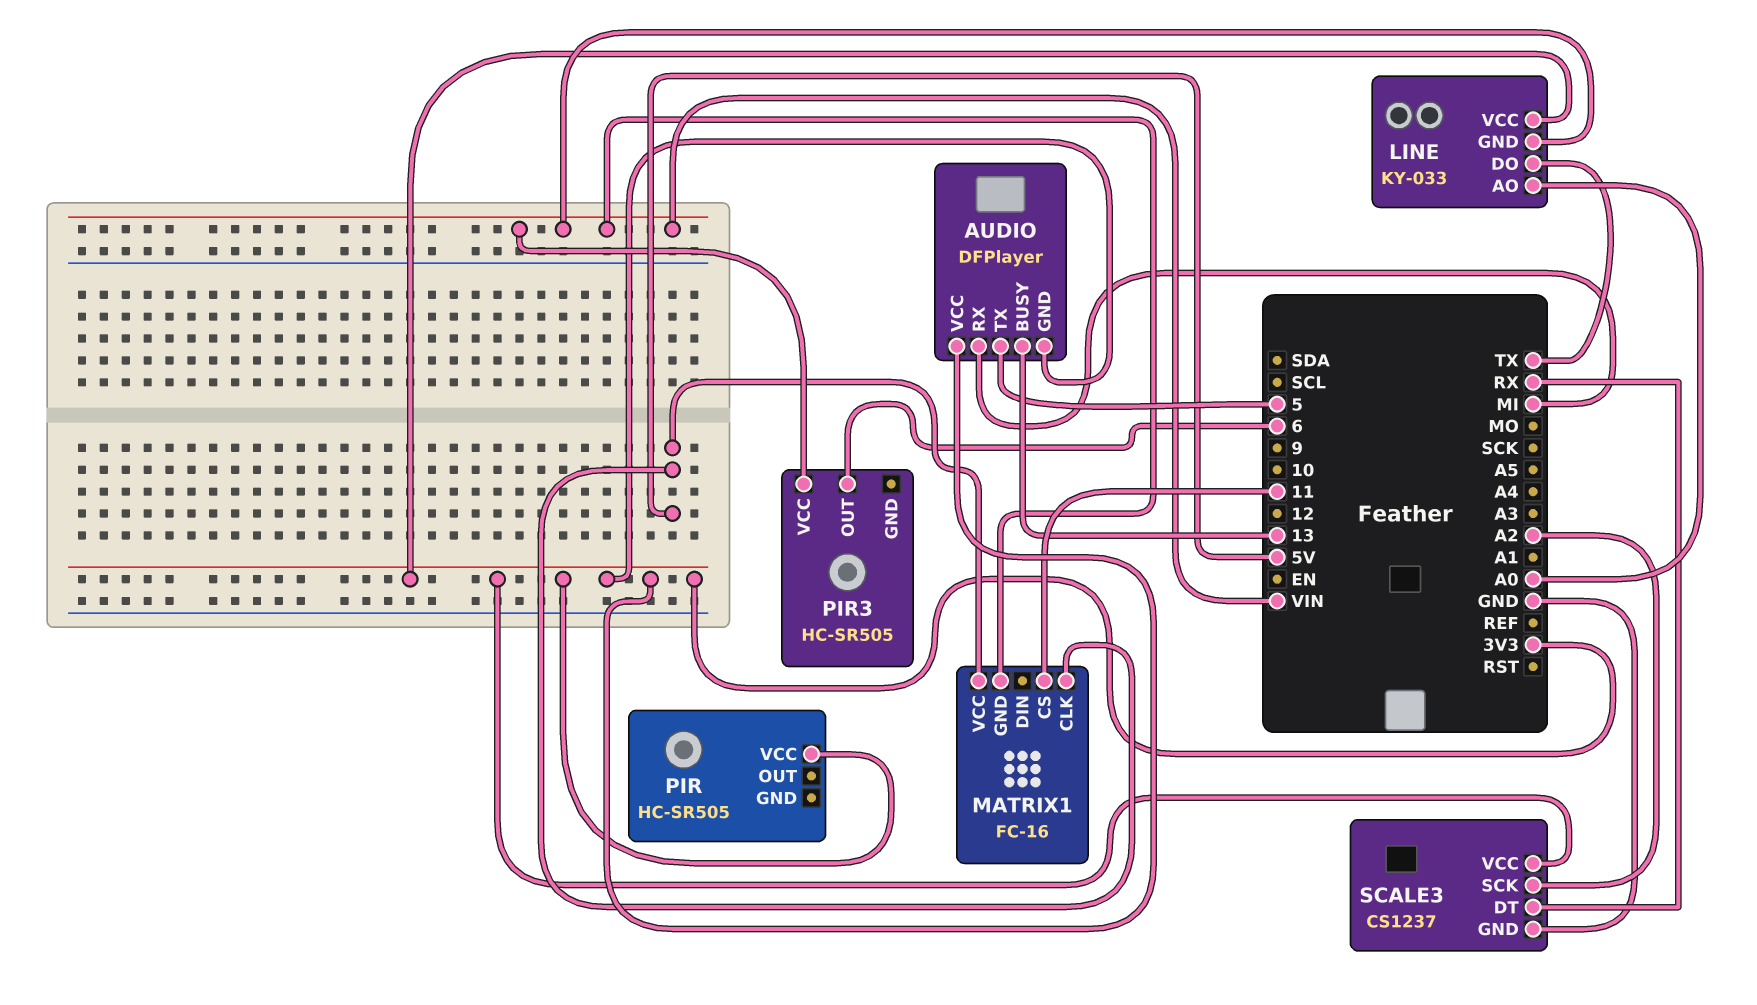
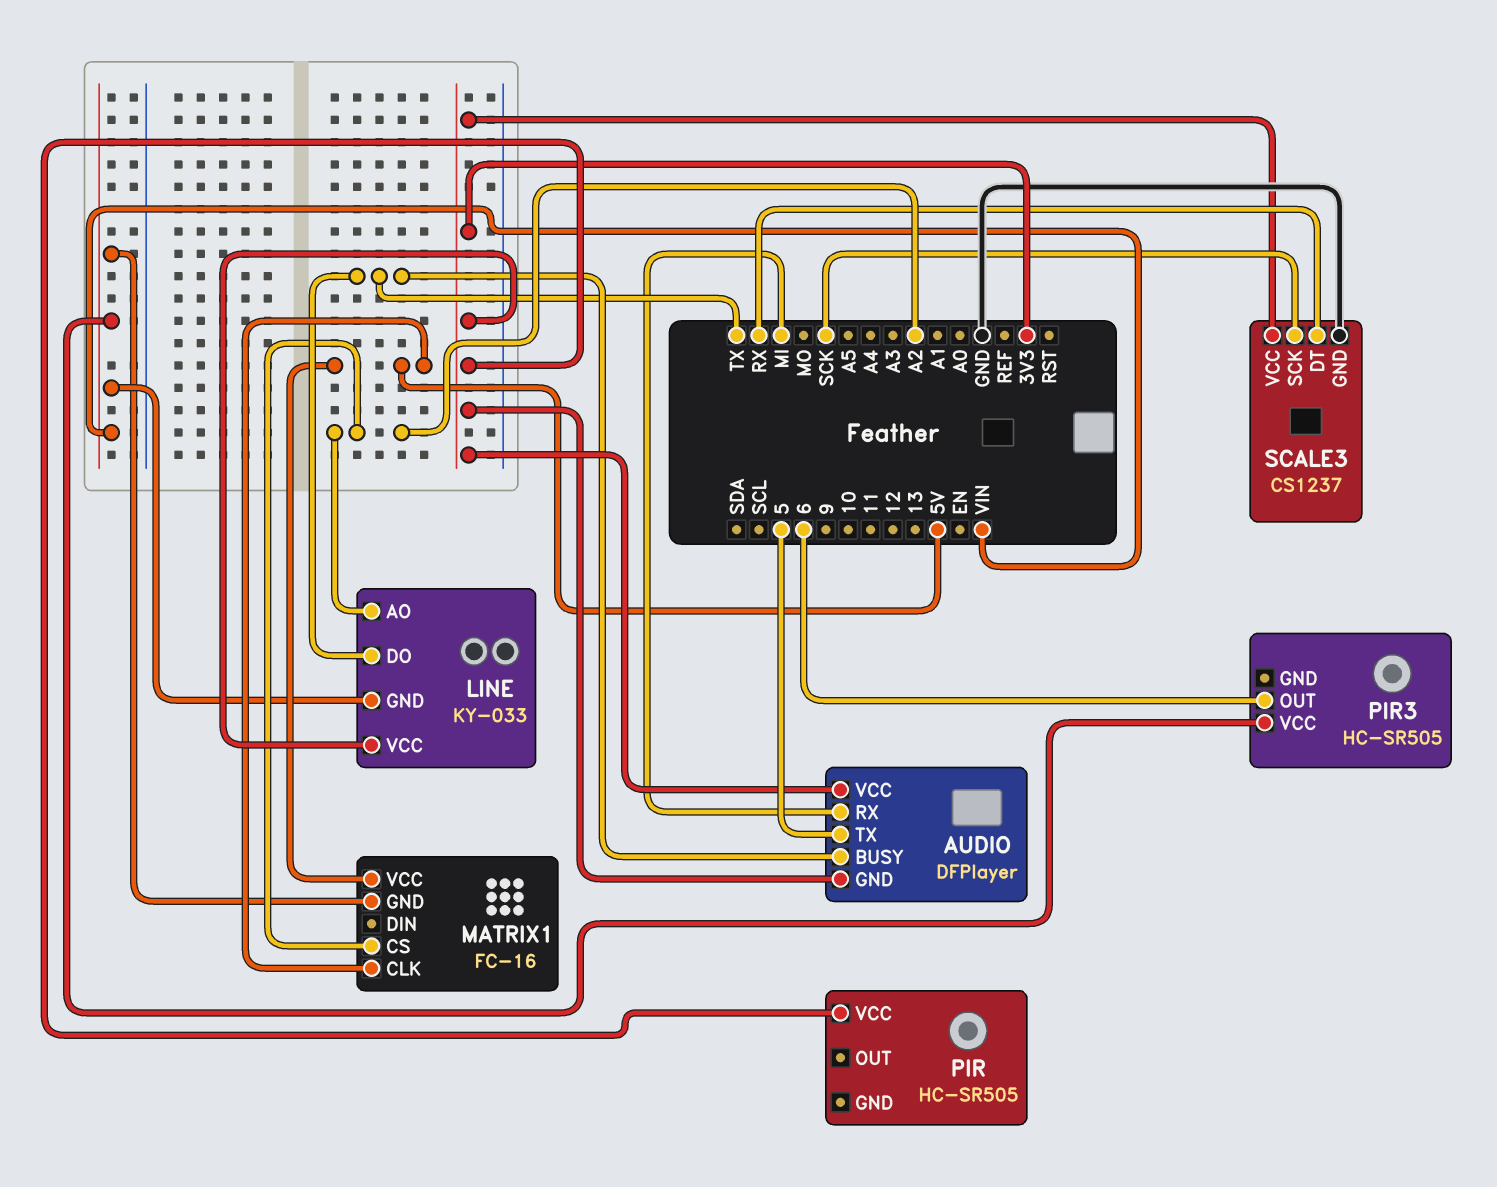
AUDIO pin BUSY: 13 -> TX
LINE pin AO: A0 -> A2
MATRIX1 pin CS: 11 -> A2
SCALE3 pin SCK: A2 -> SCK

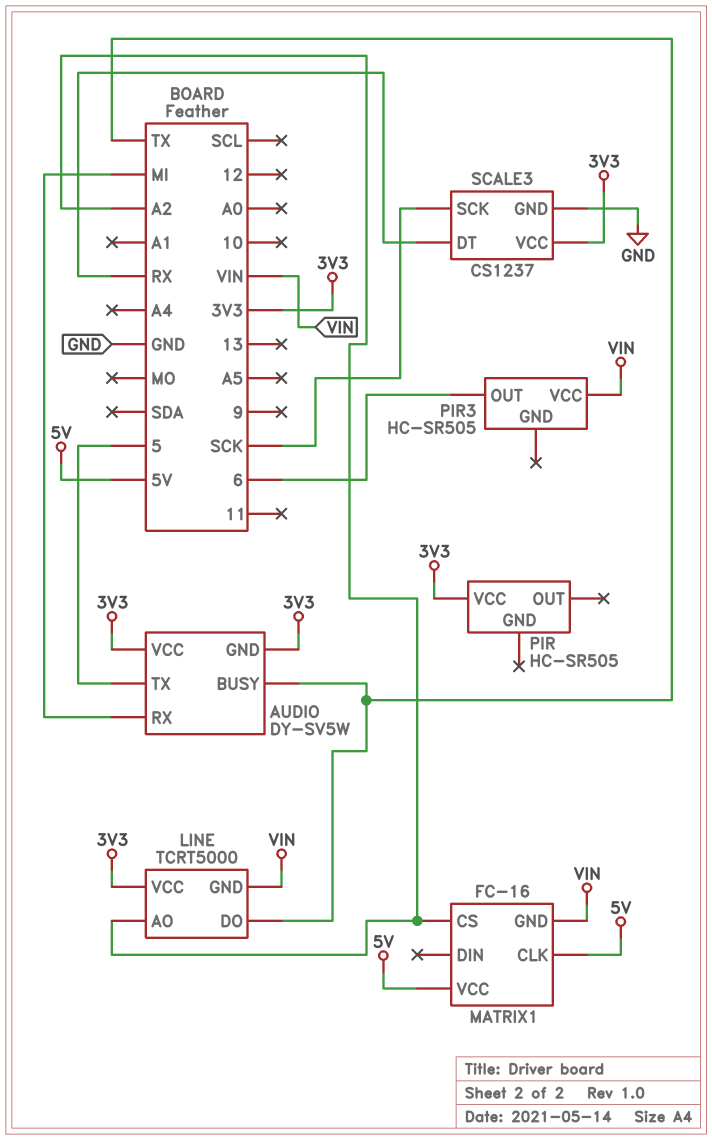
AUDIO: DFPlayer -> DY-SV5W
LINE: KY-033 -> TCRT5000

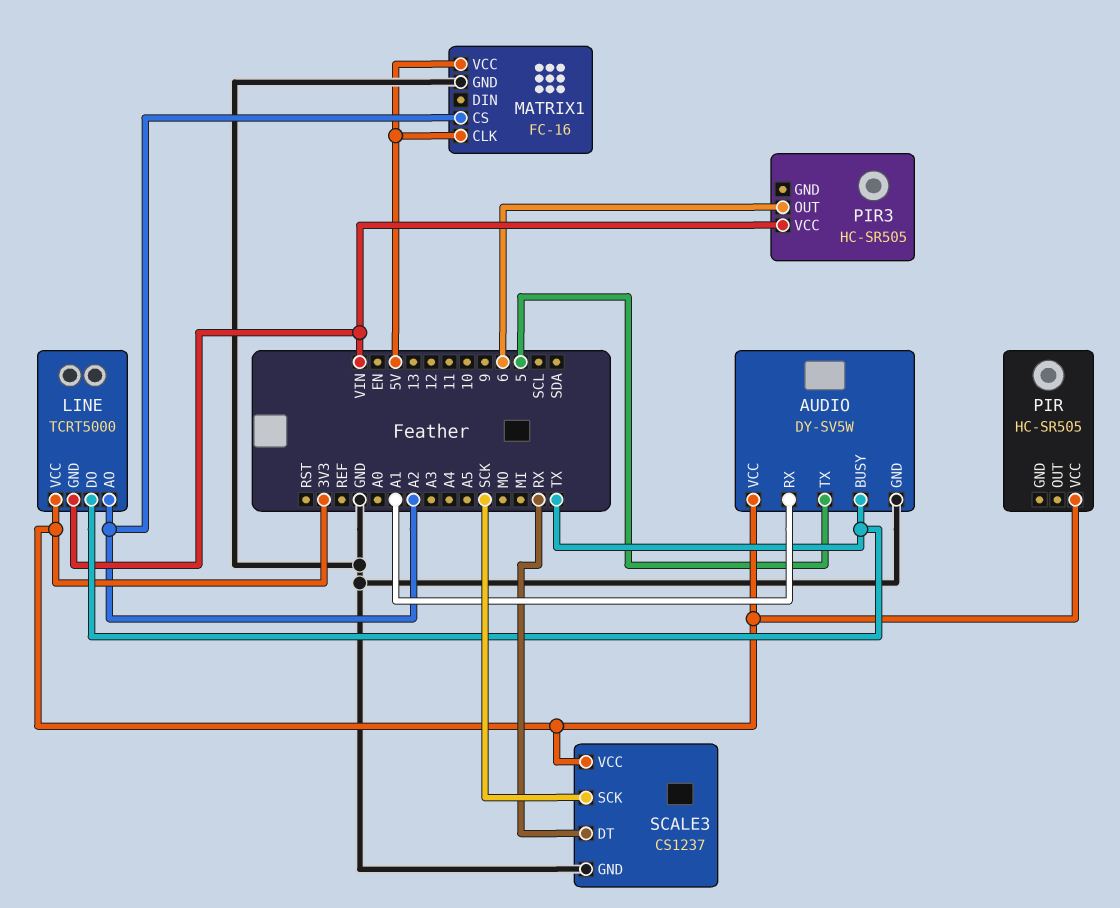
AUDIO pin GND: 3V3 -> GND
AUDIO pin RX: MI -> A1
MATRIX1 pin GND: VIN -> GND

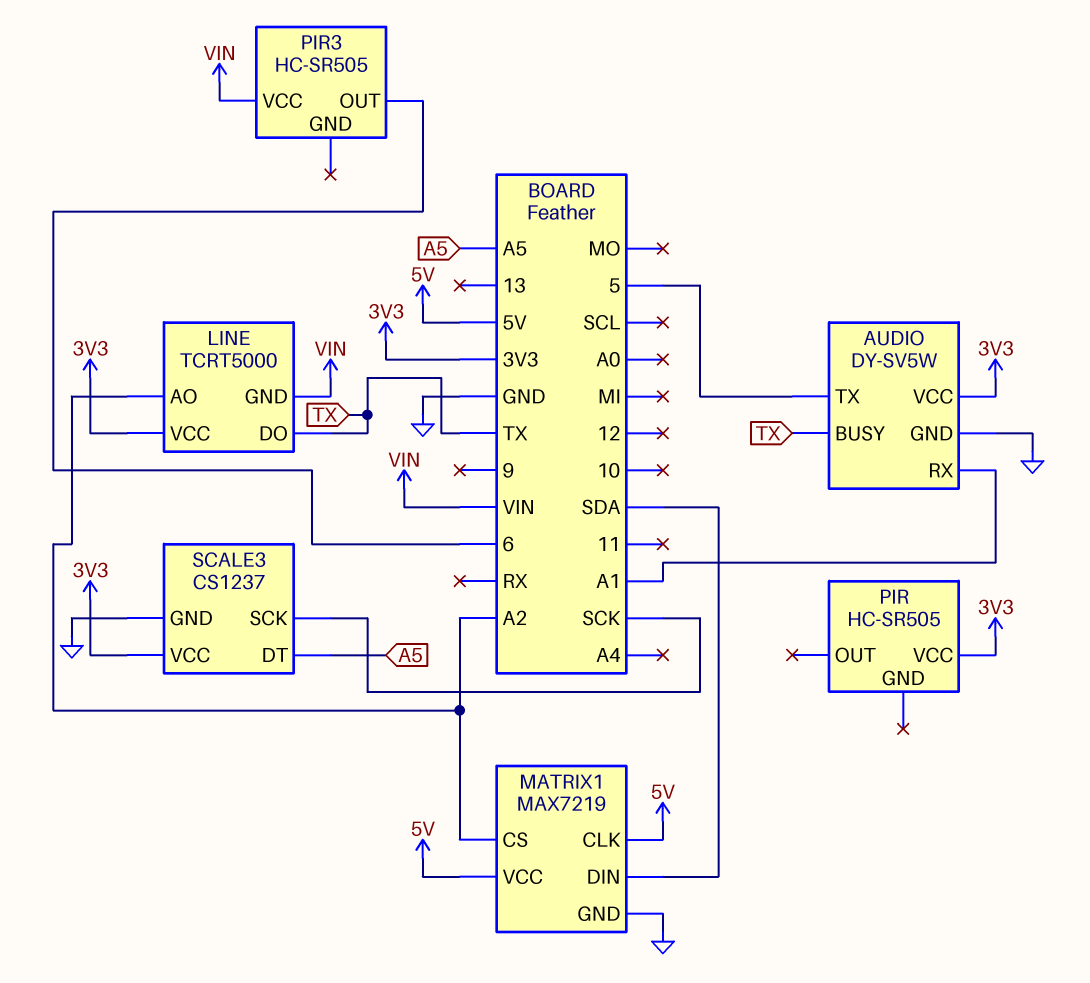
MATRIX1: FC-16 -> MAX7219
MATRIX1 pin DIN: none -> SDA
SCALE3 pin DT: RX -> A5

